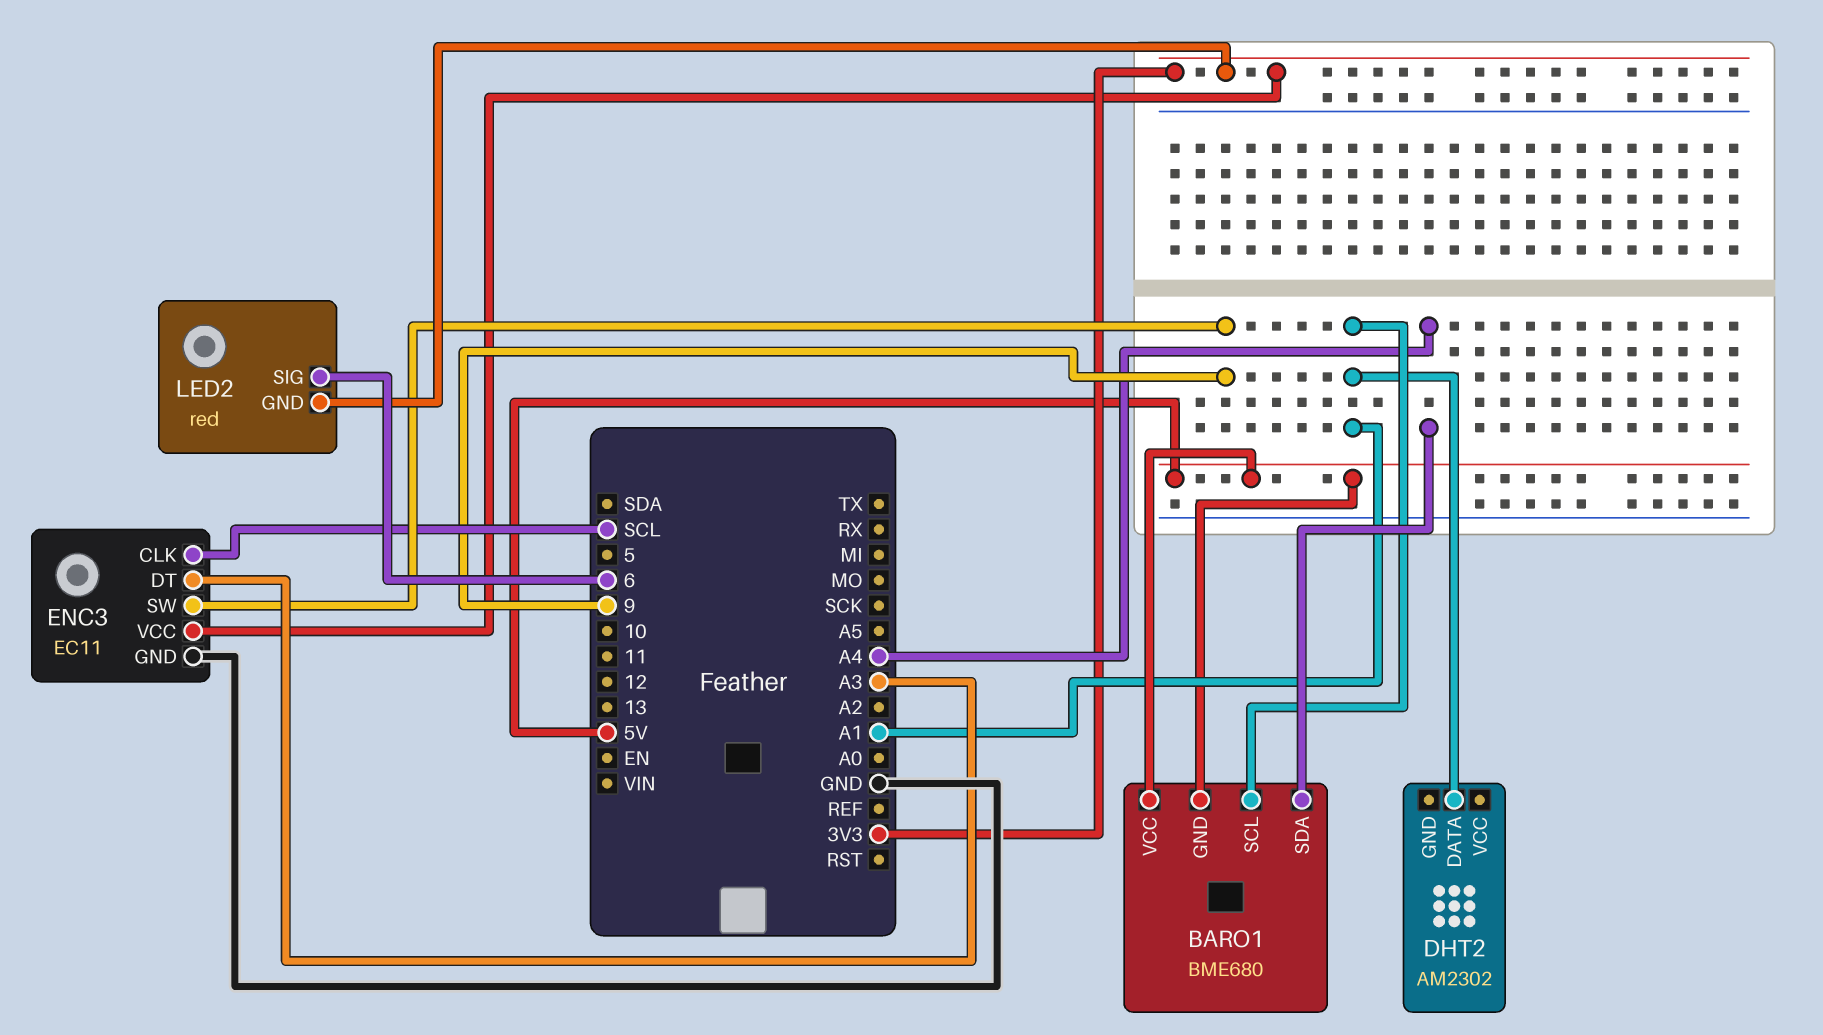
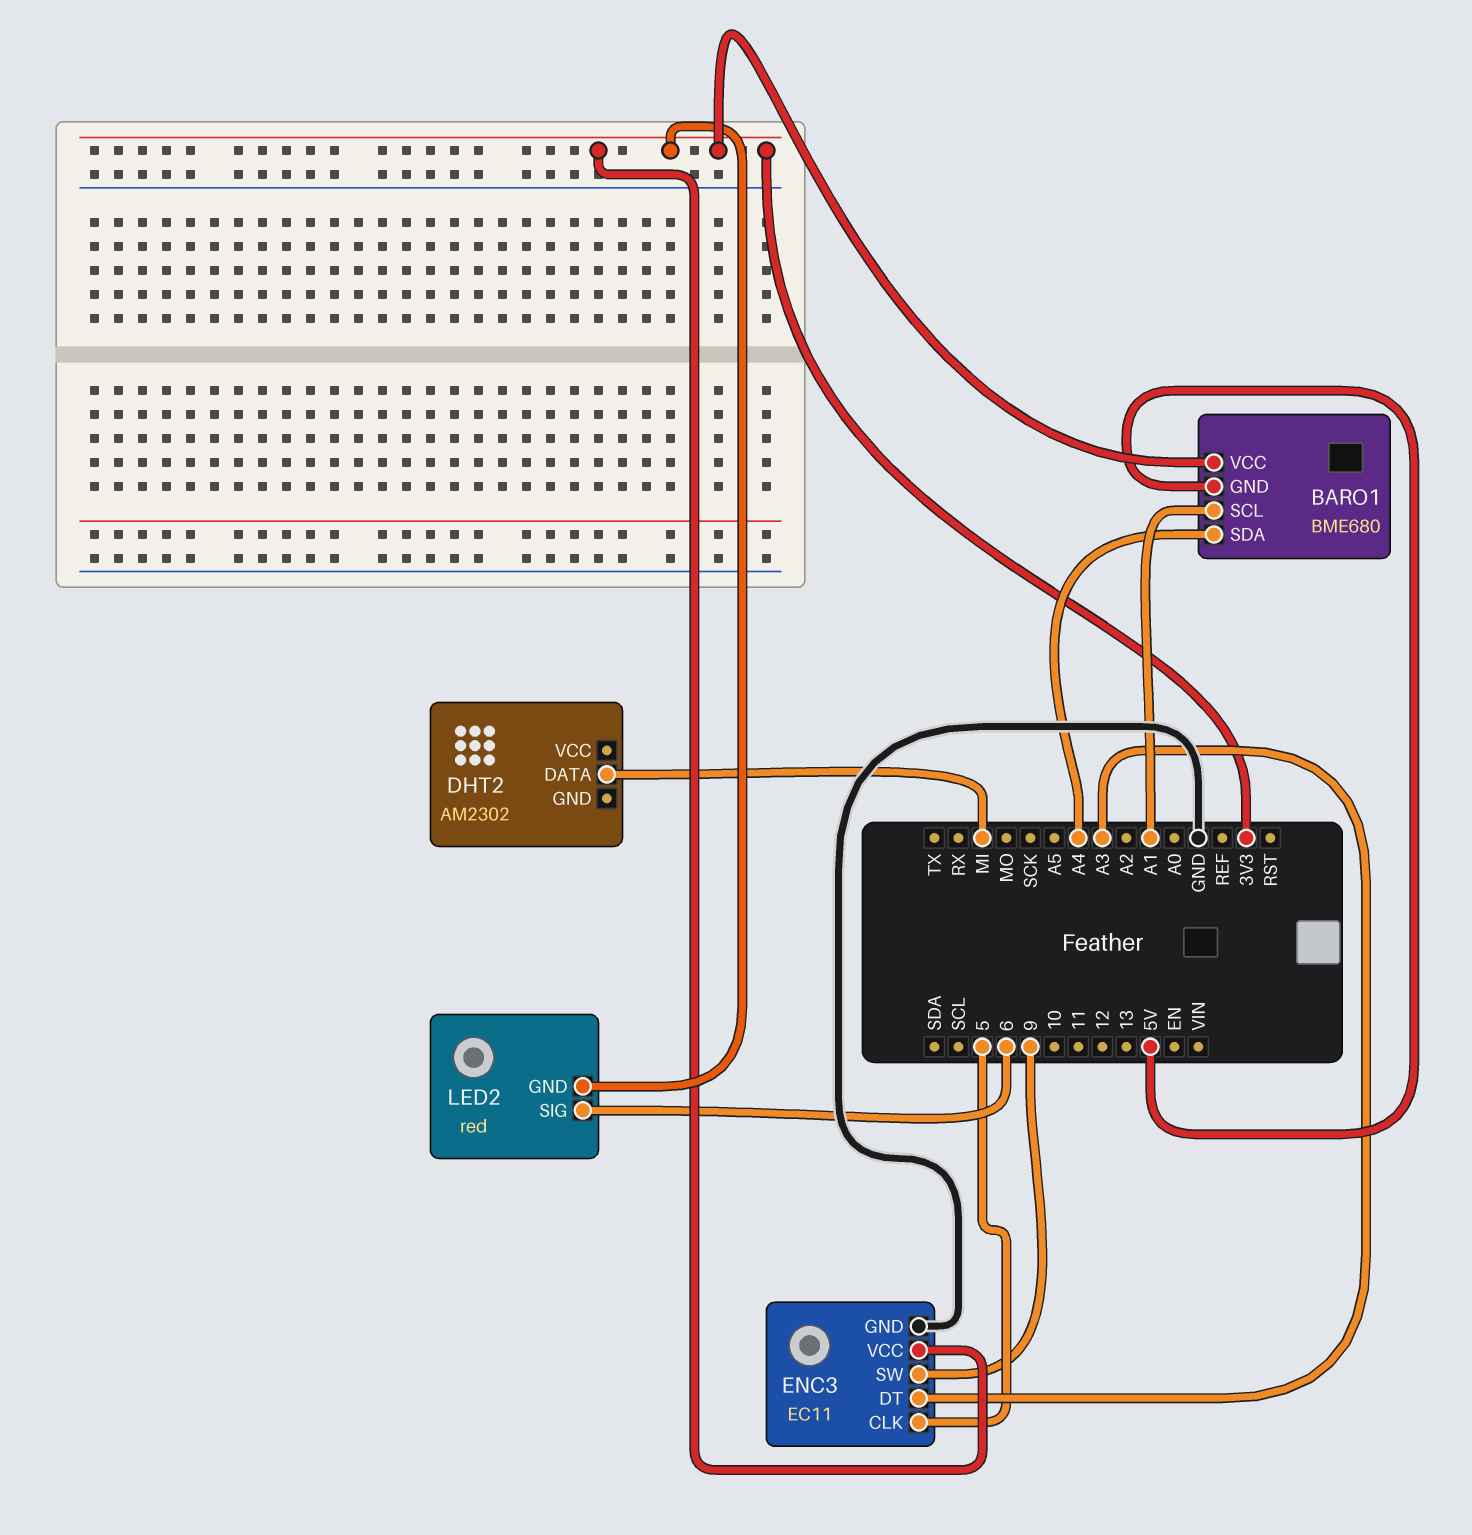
BARO1 pin VCC: 5V -> 3V3
DHT2 pin DATA: A1 -> MI
ENC3 pin CLK: SCL -> 5

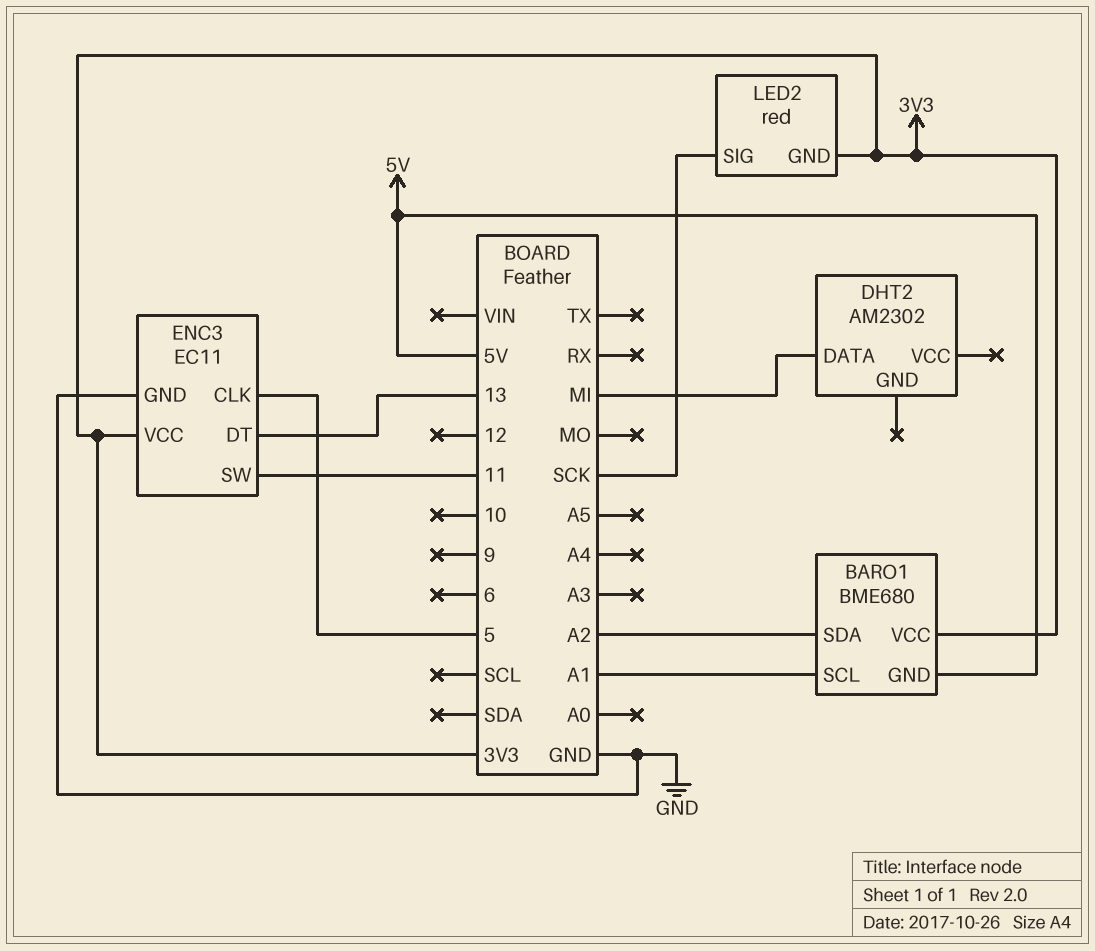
BARO1 pin SDA: A4 -> A2
ENC3 pin DT: A3 -> 13
ENC3 pin SW: 9 -> 11
LED2 pin SIG: 6 -> SCK

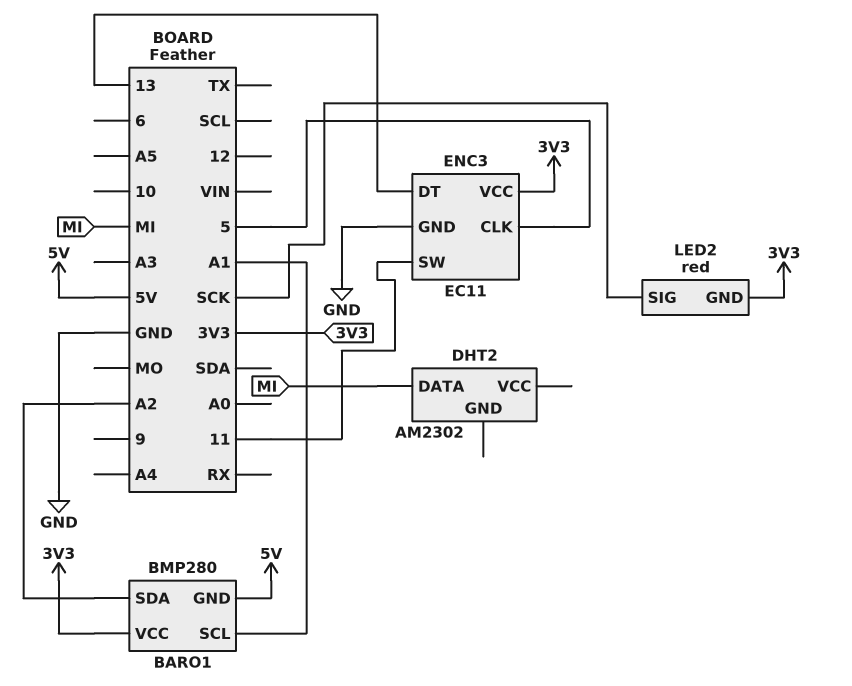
BARO1: BME680 -> BMP280

